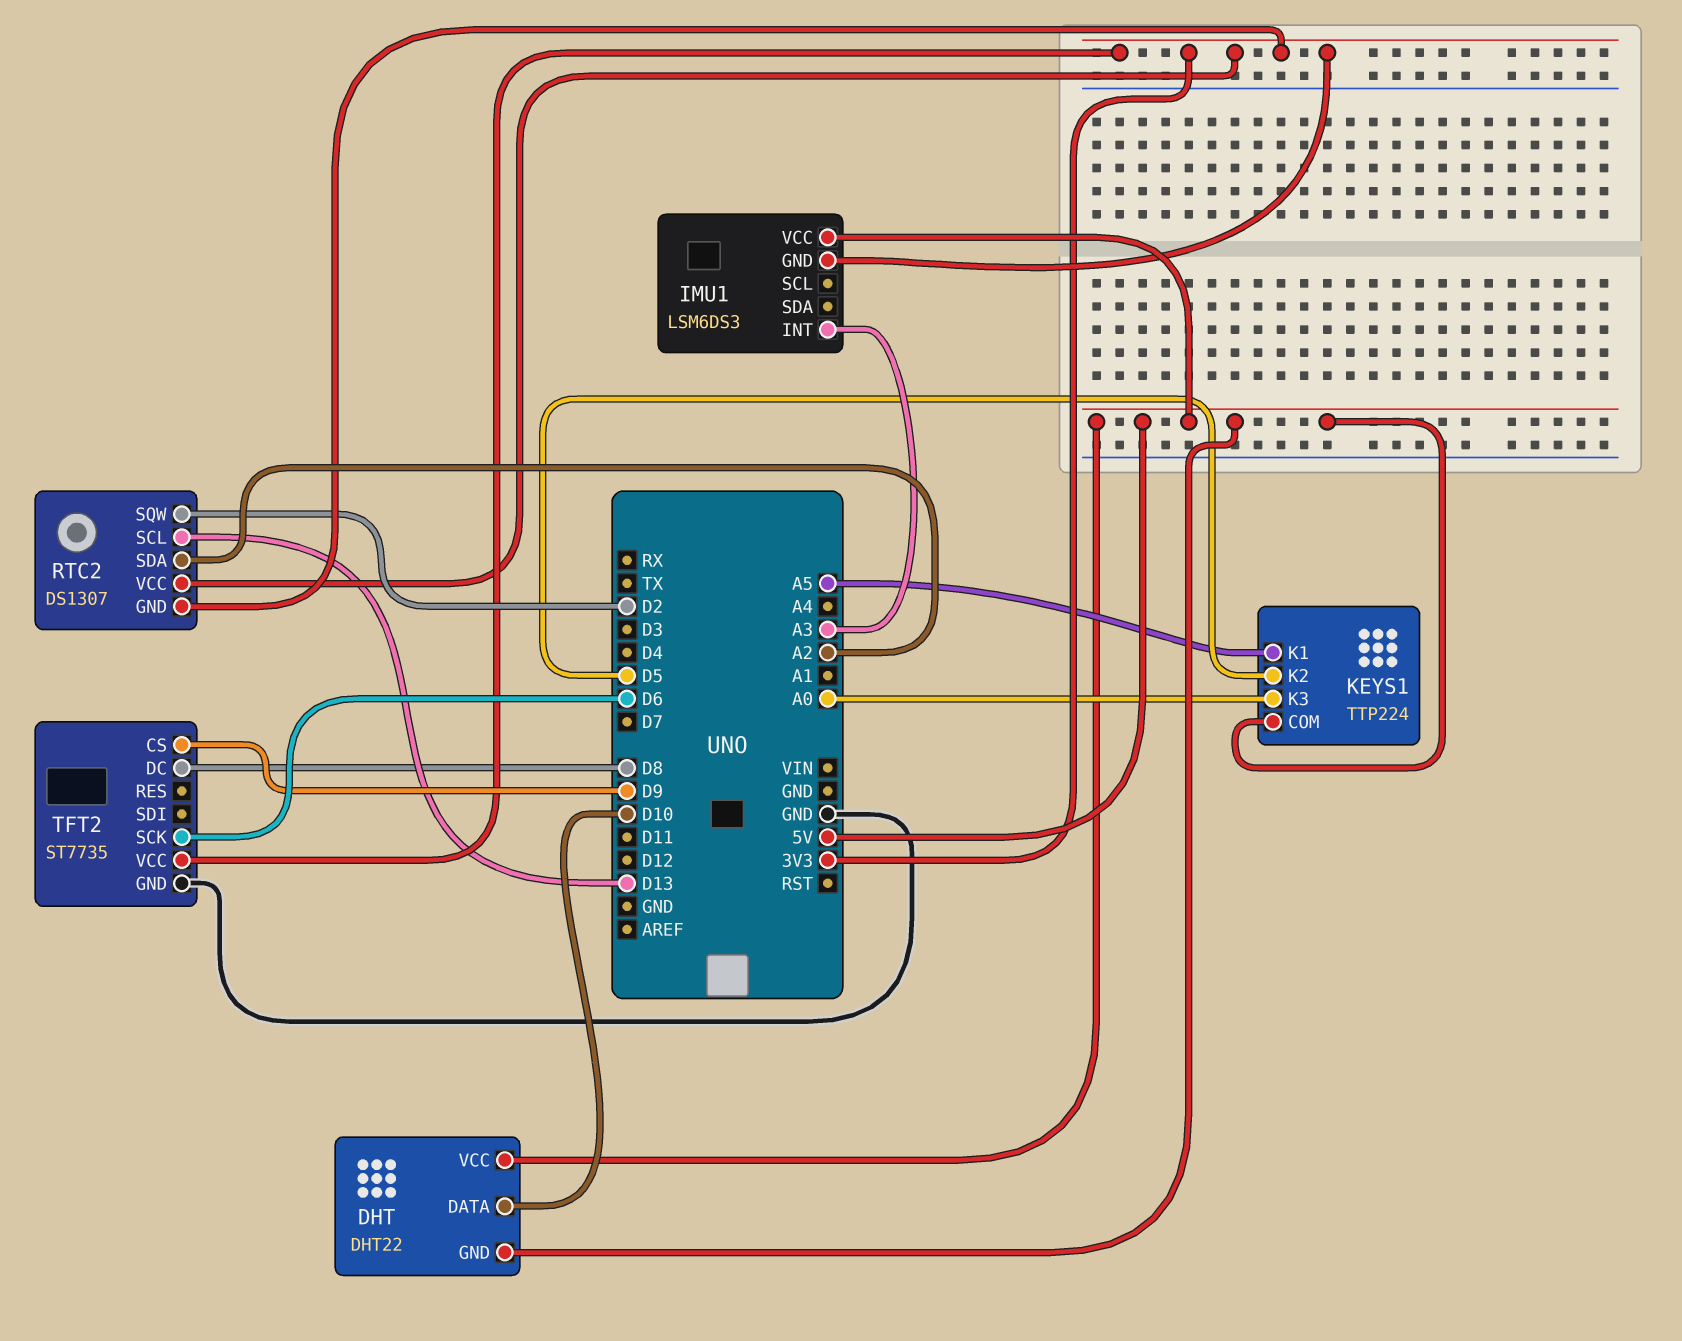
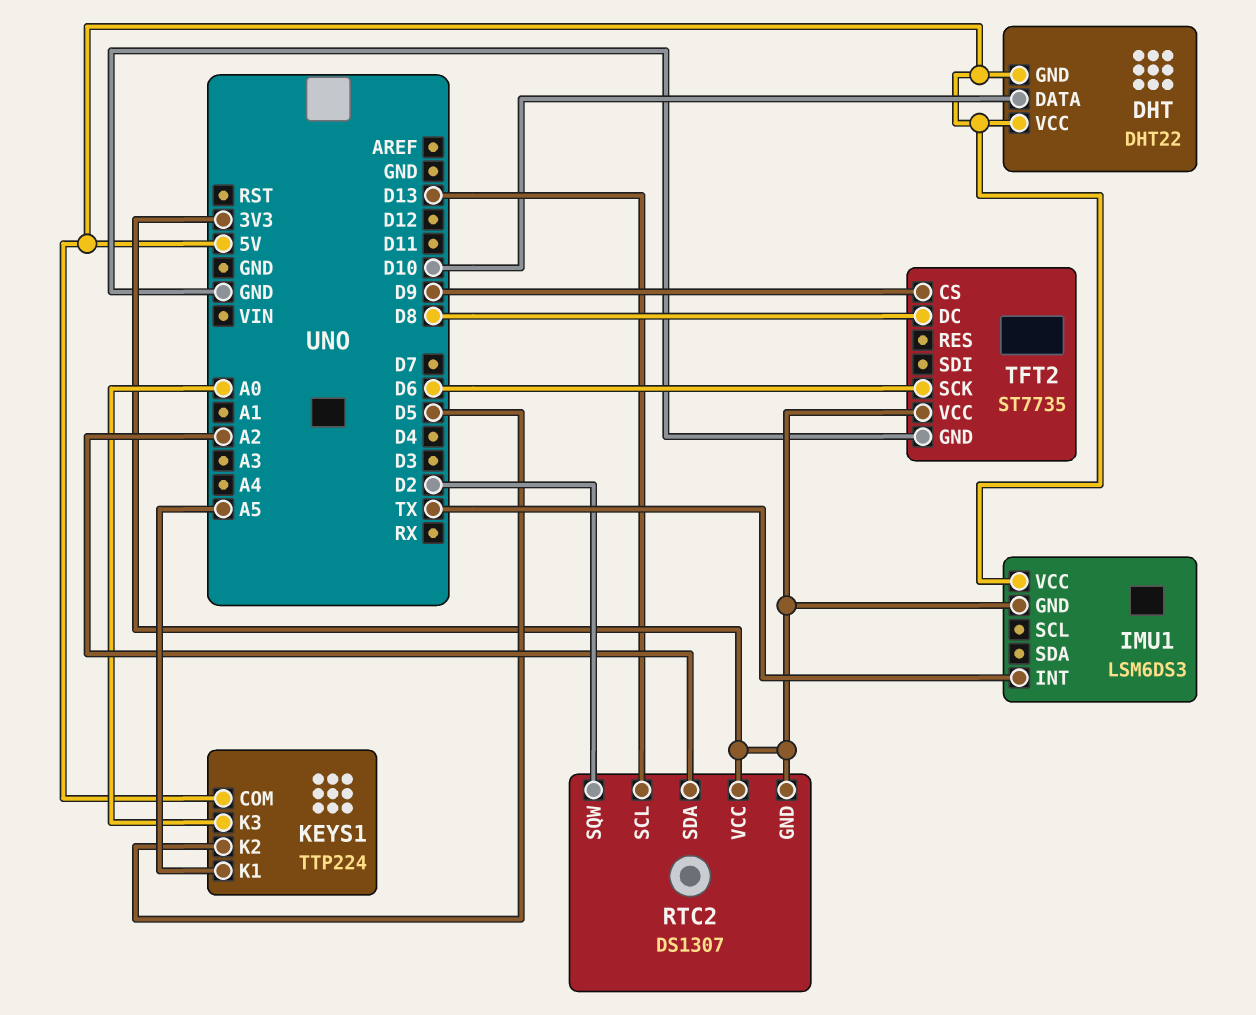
IMU1 pin INT: A3 -> TX

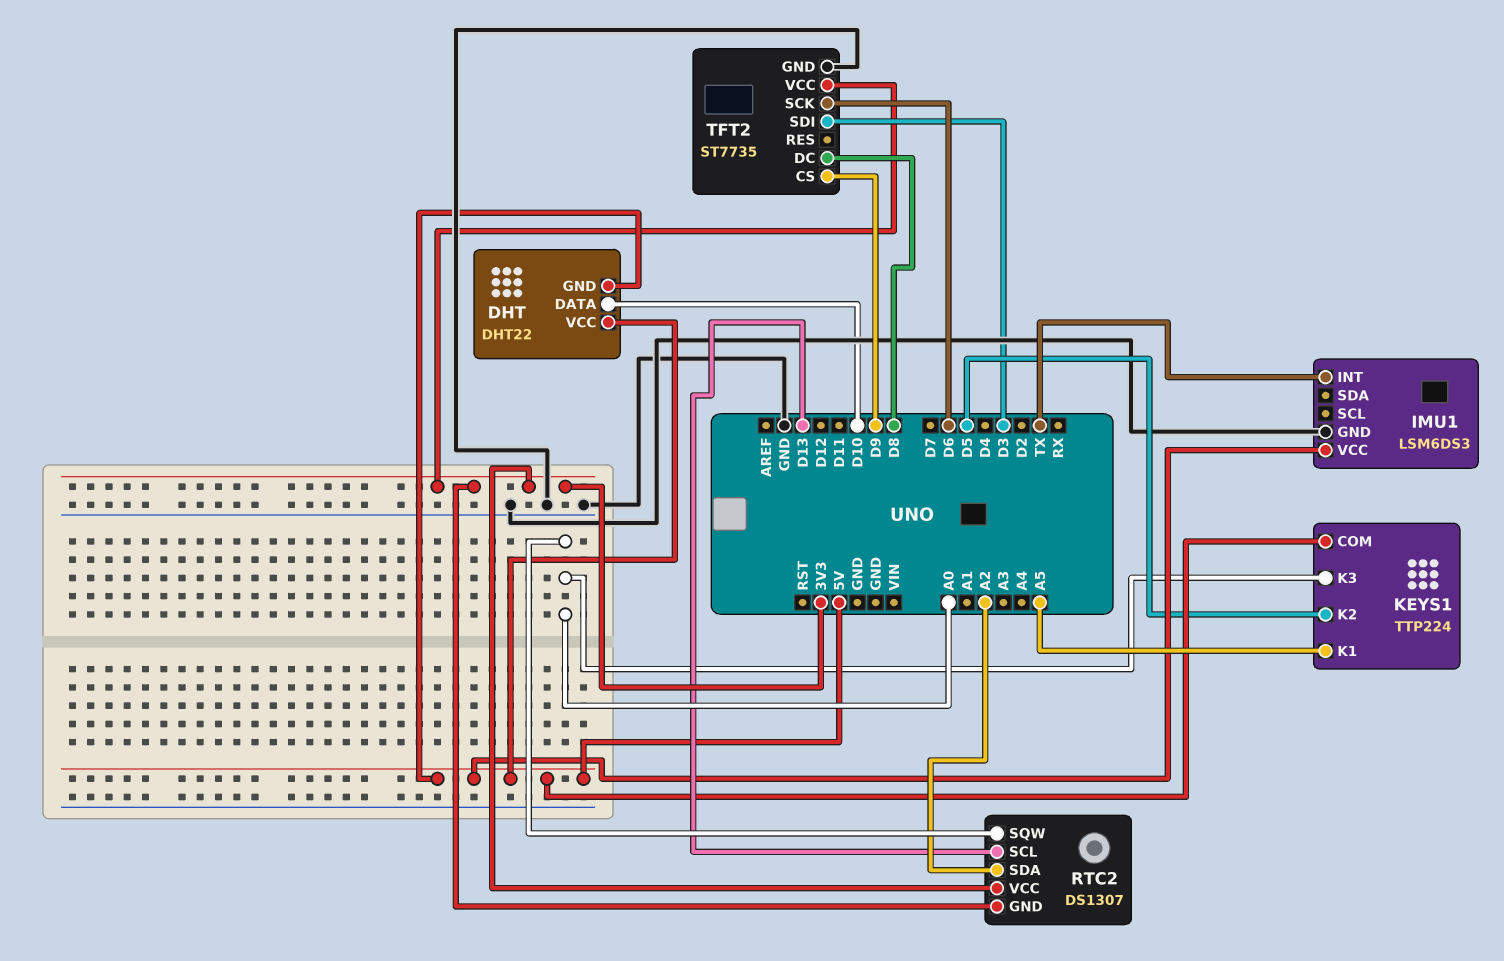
IMU1 pin GND: 3V3 -> GND
RTC2 pin SQW: D2 -> A0
TFT2 pin SDI: none -> D3

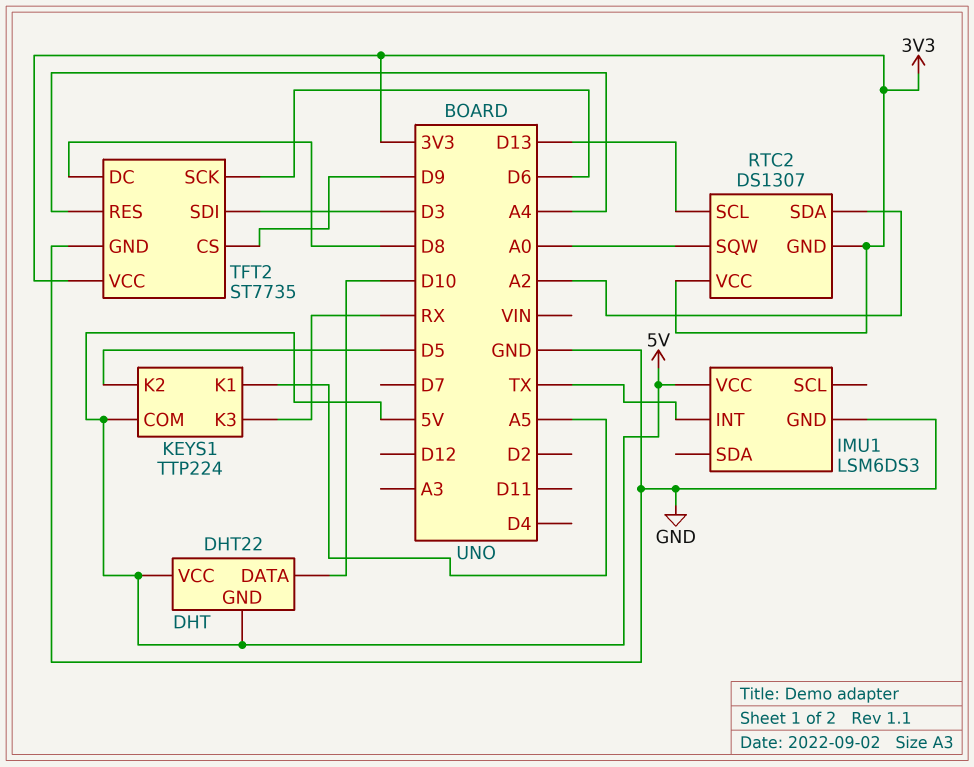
KEYS1 pin K3: A0 -> RX
TFT2 pin RES: none -> A4

